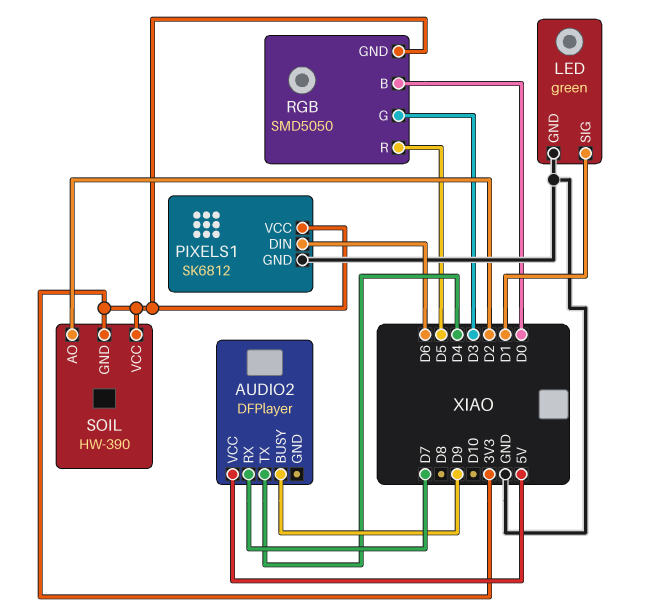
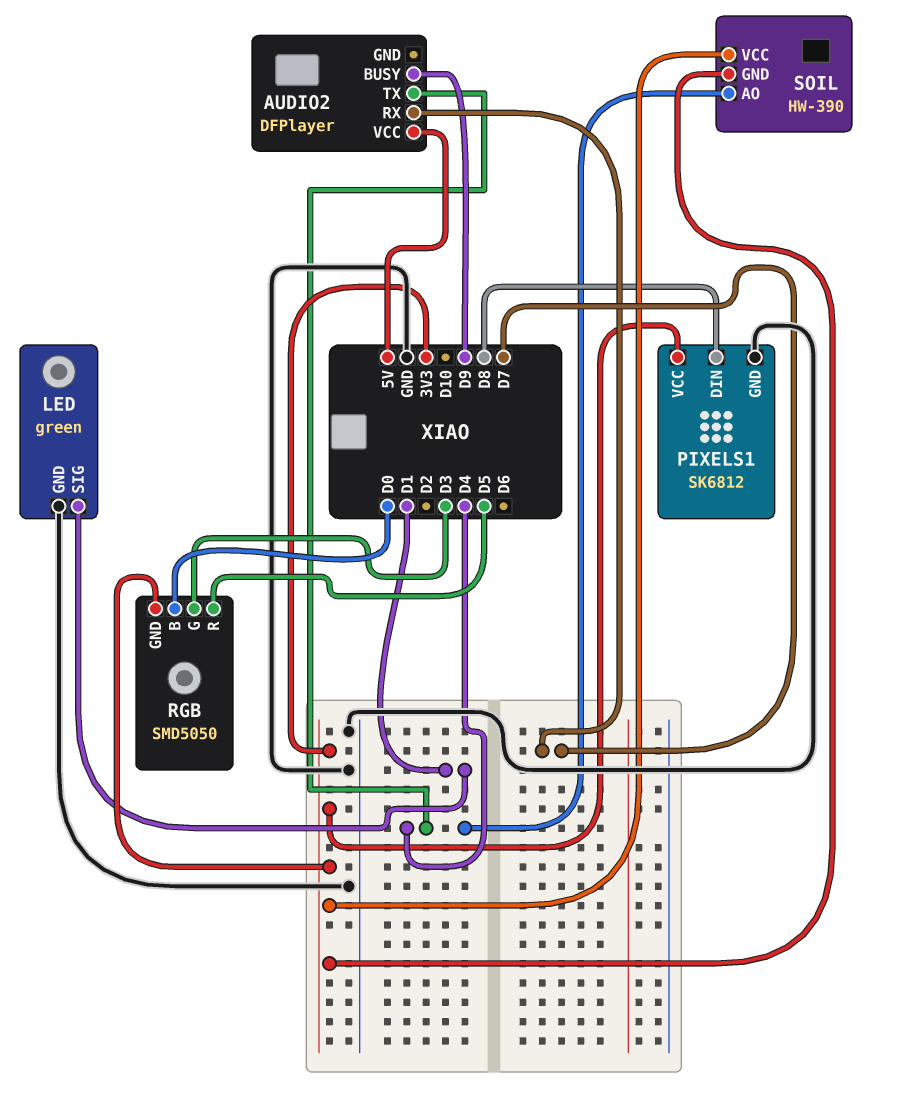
PIXELS1 pin DIN: D6 -> D8
SOIL pin AO: D2 -> D4

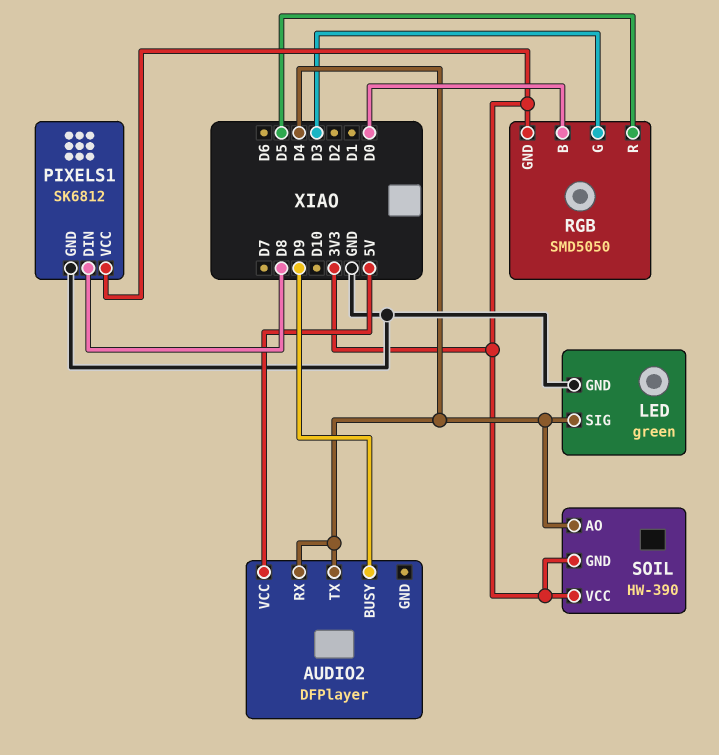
AUDIO2 pin RX: D7 -> D4
LED pin SIG: D1 -> D4

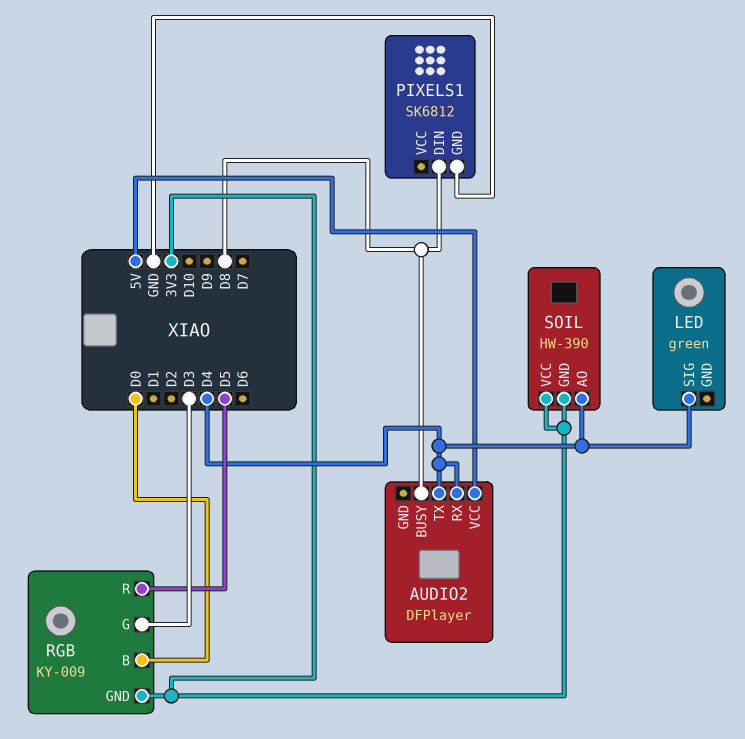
AUDIO2 pin BUSY: D9 -> D8
LED pin GND: GND -> none
PIXELS1 pin VCC: 3V3 -> none
RGB: SMD5050 -> KY-009

